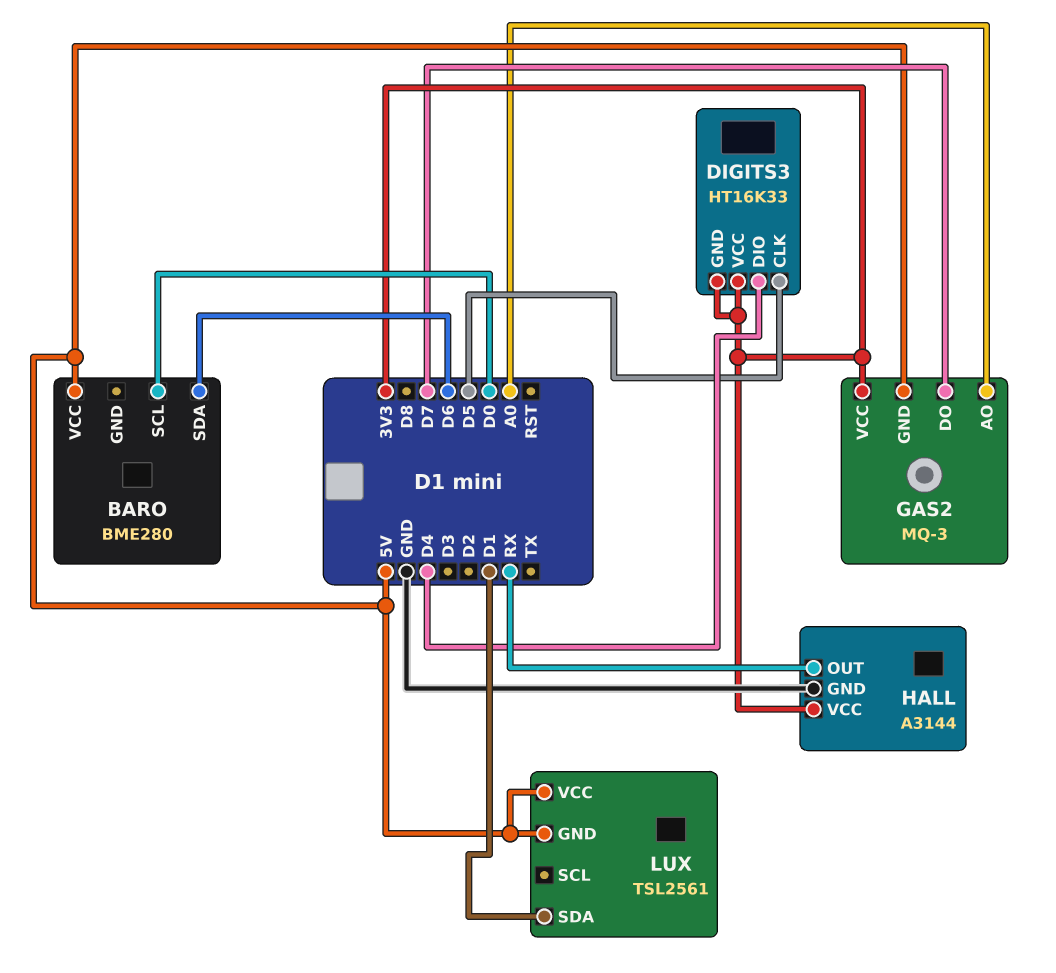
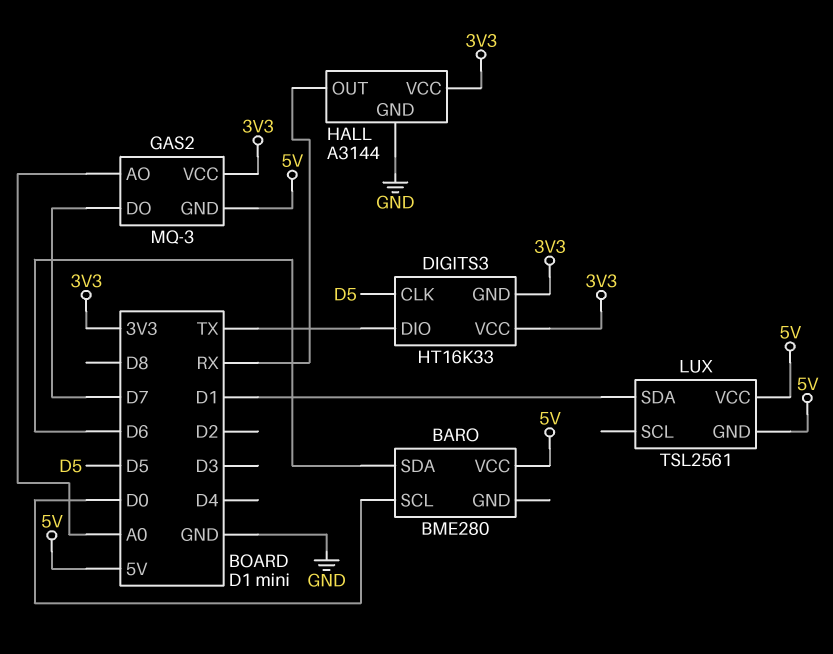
DIGITS3 pin DIO: D4 -> TX

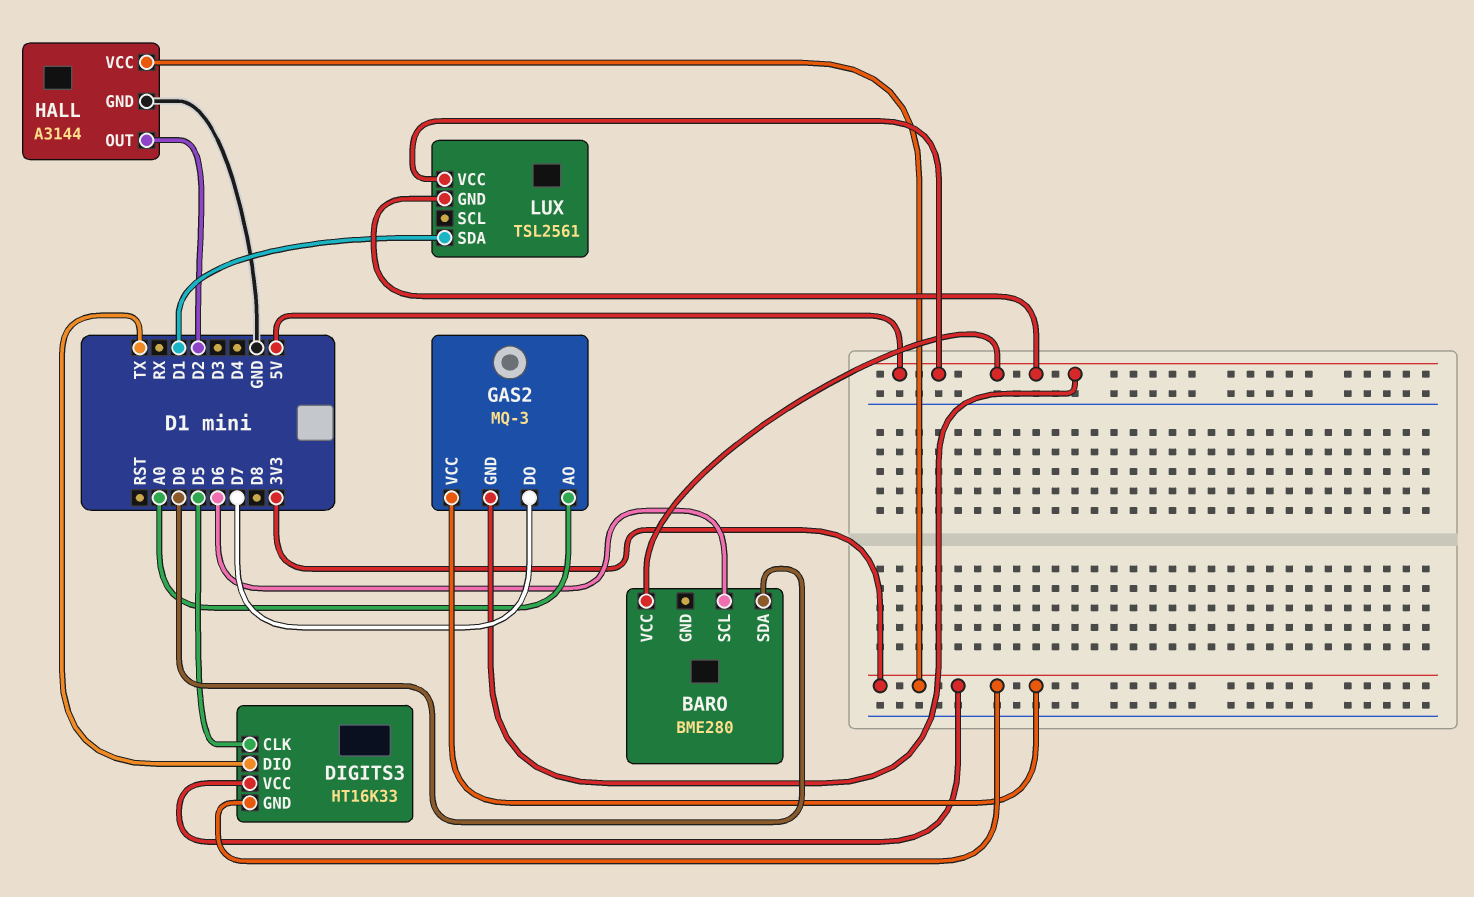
BARO pin SCL: D0 -> D6
BARO pin SDA: D6 -> D0
HALL pin OUT: RX -> D2

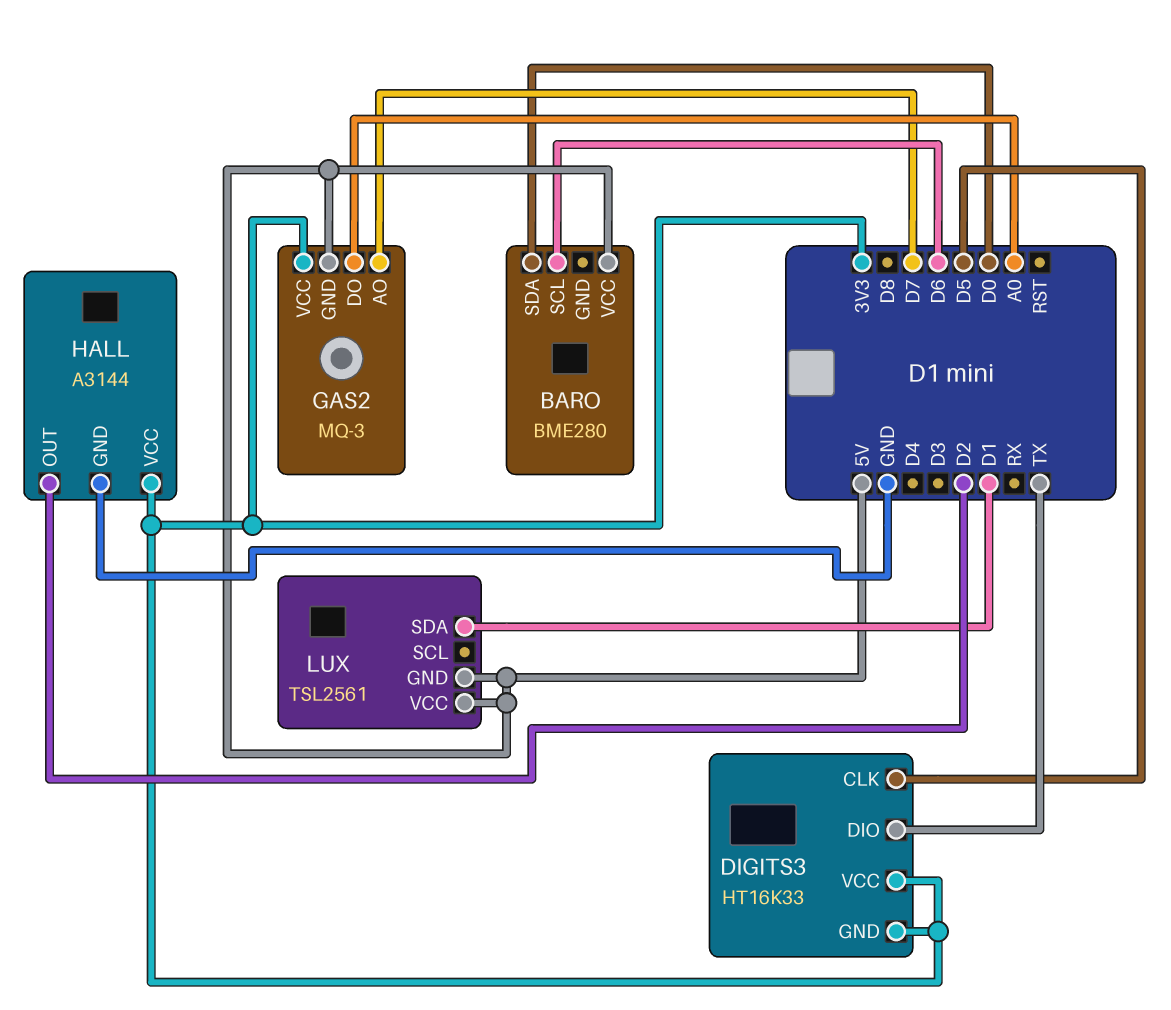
GAS2 pin AO: A0 -> D7
GAS2 pin DO: D7 -> A0

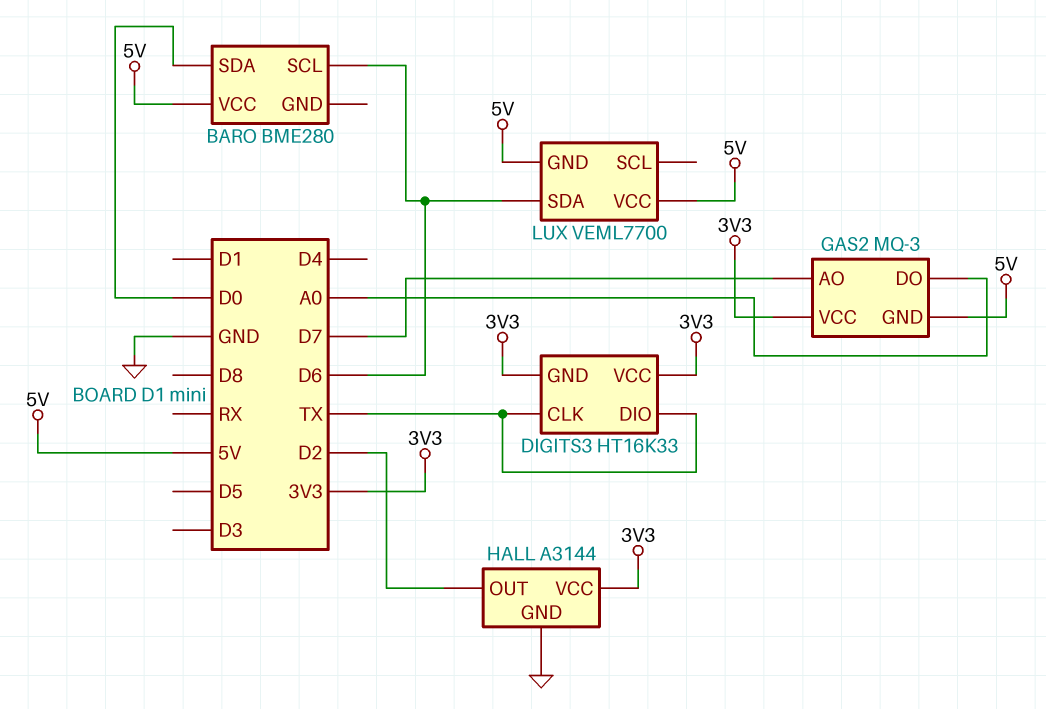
DIGITS3 pin CLK: D5 -> TX
LUX: TSL2561 -> VEML7700
LUX pin SDA: D1 -> D6

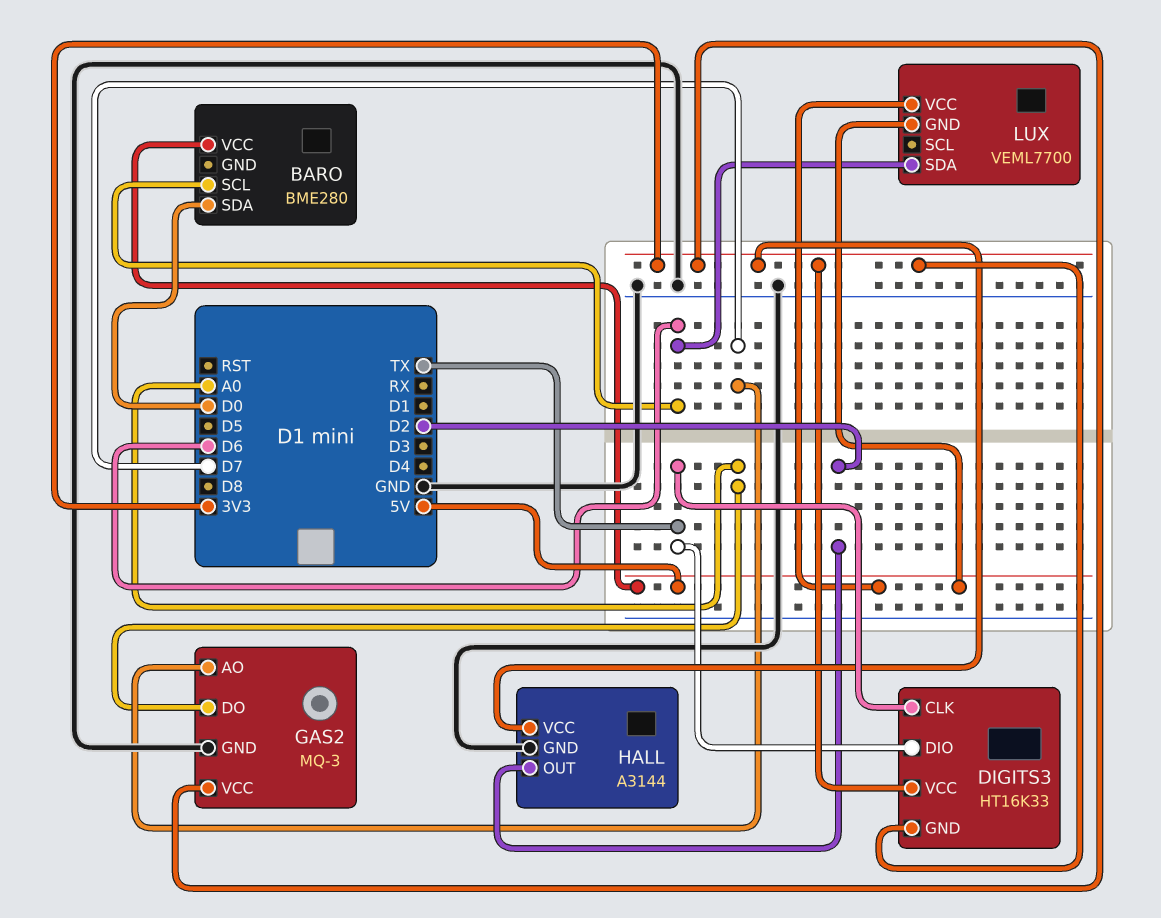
GAS2 pin GND: 5V -> GND

